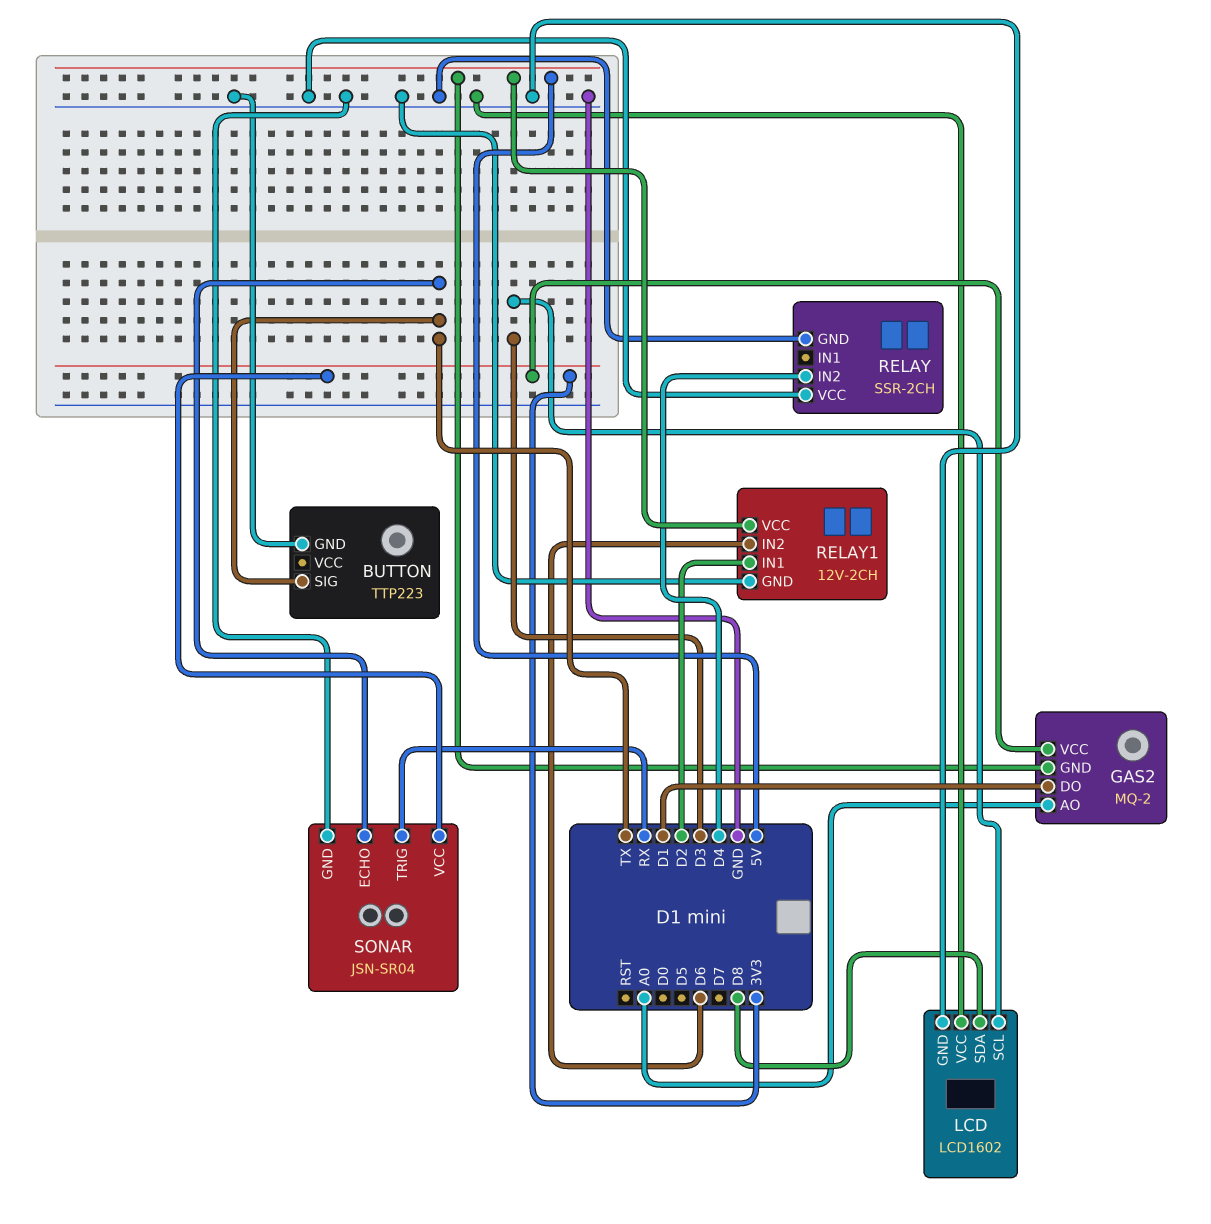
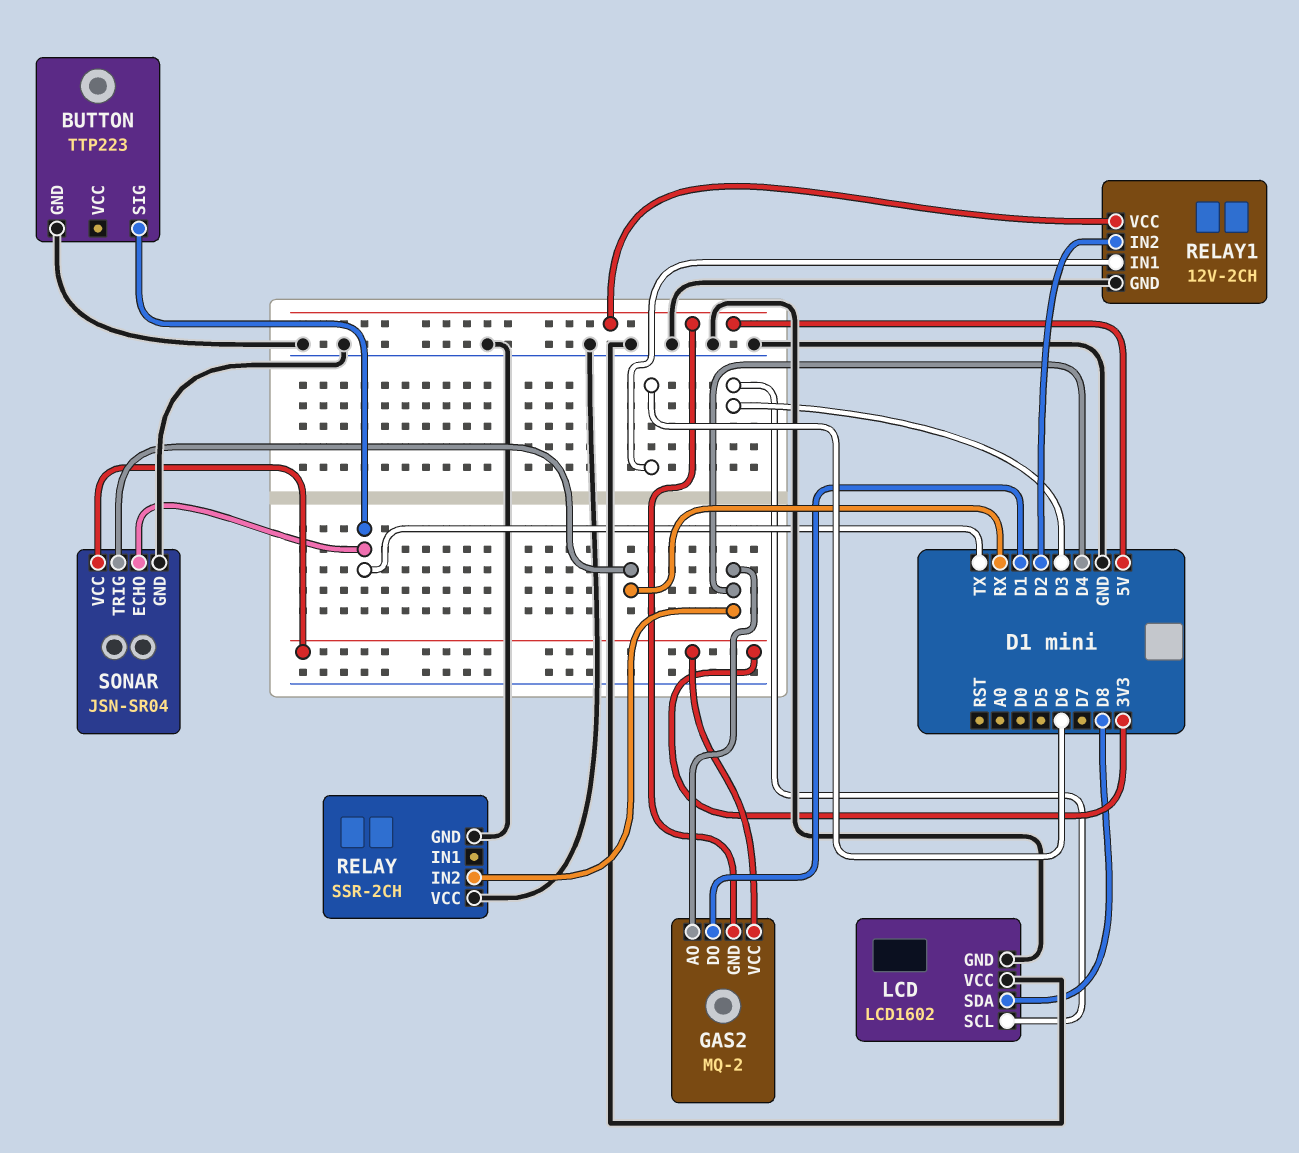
GAS2 pin AO: A0 -> D4
RELAY1 pin IN1: D2 -> D6
RELAY1 pin IN2: D6 -> D2

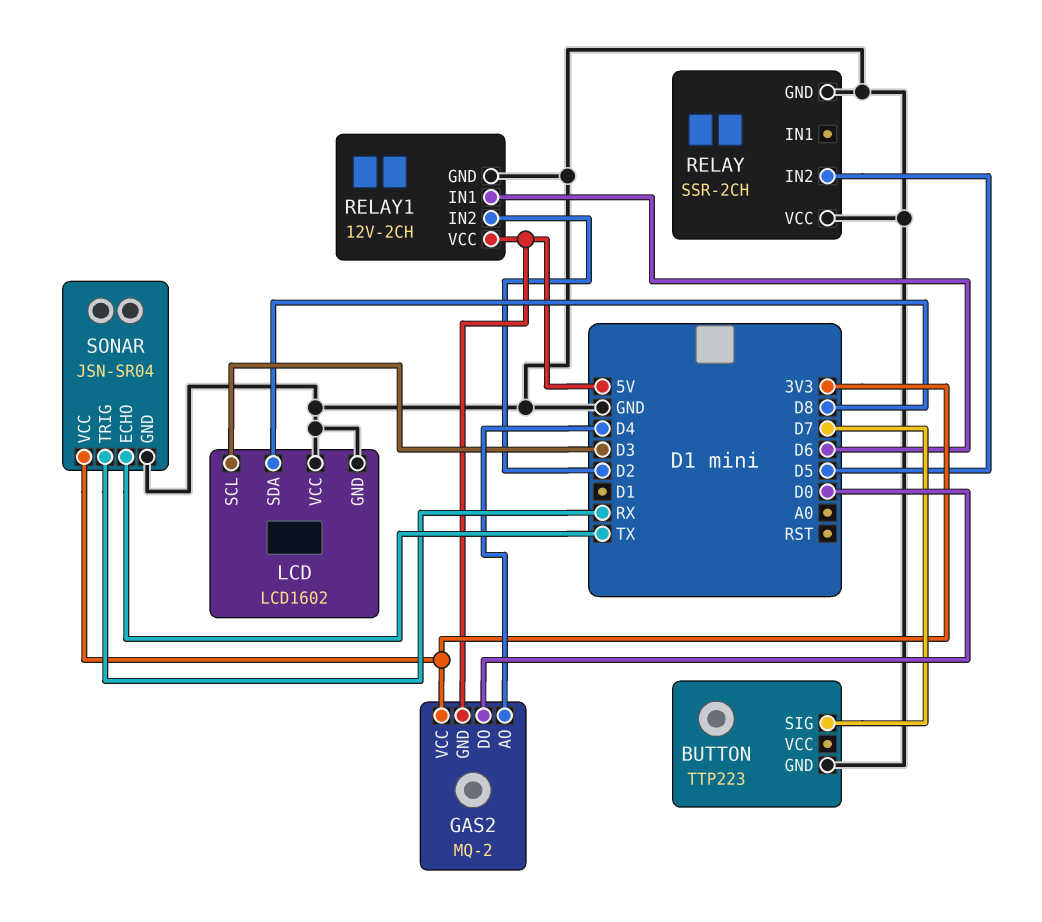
BUTTON pin SIG: TX -> D7
GAS2 pin DO: D1 -> D0
RELAY pin IN2: D4 -> D5

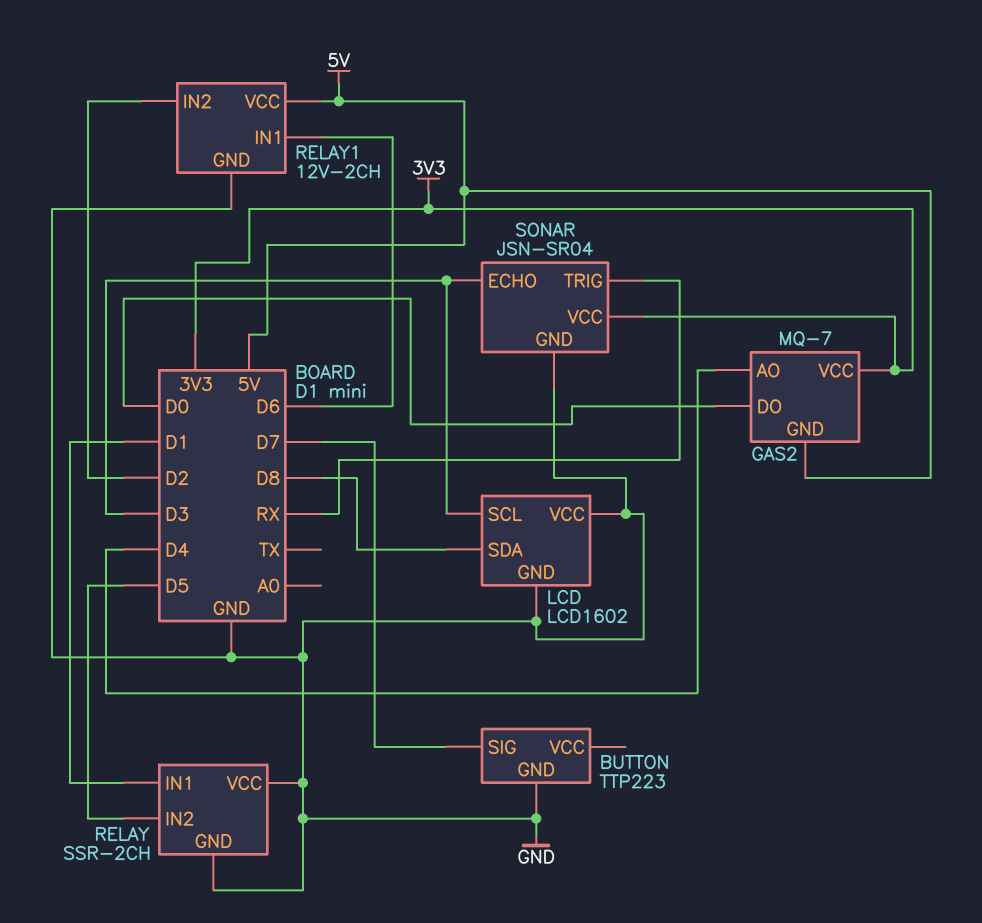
GAS2: MQ-2 -> MQ-7
RELAY pin IN1: none -> D1
SONAR pin ECHO: TX -> D3

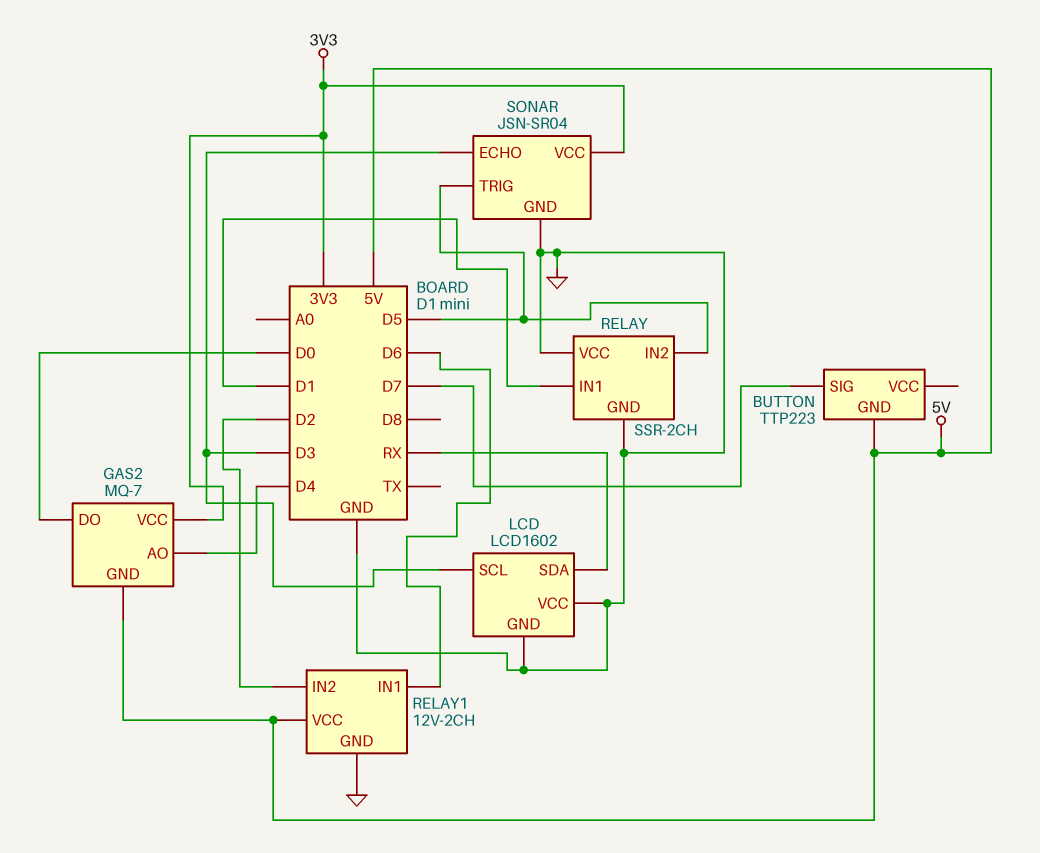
BUTTON pin GND: GND -> 5V
LCD pin SDA: D8 -> RX
SONAR pin TRIG: RX -> D5

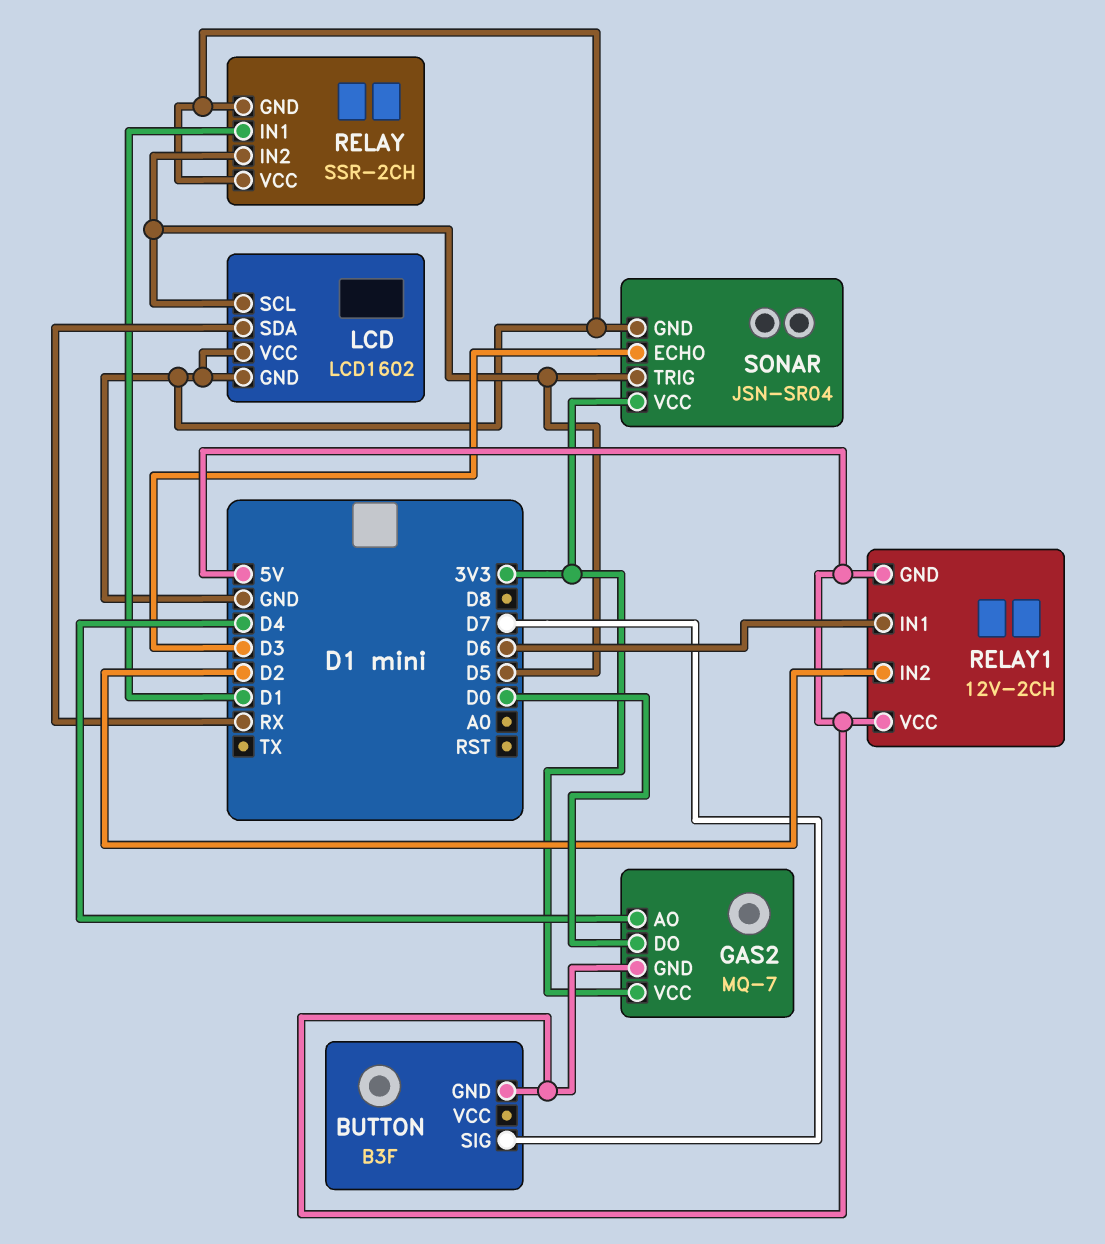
BUTTON: TTP223 -> B3F
LCD pin SCL: D3 -> D5
RELAY1 pin GND: GND -> 5V

